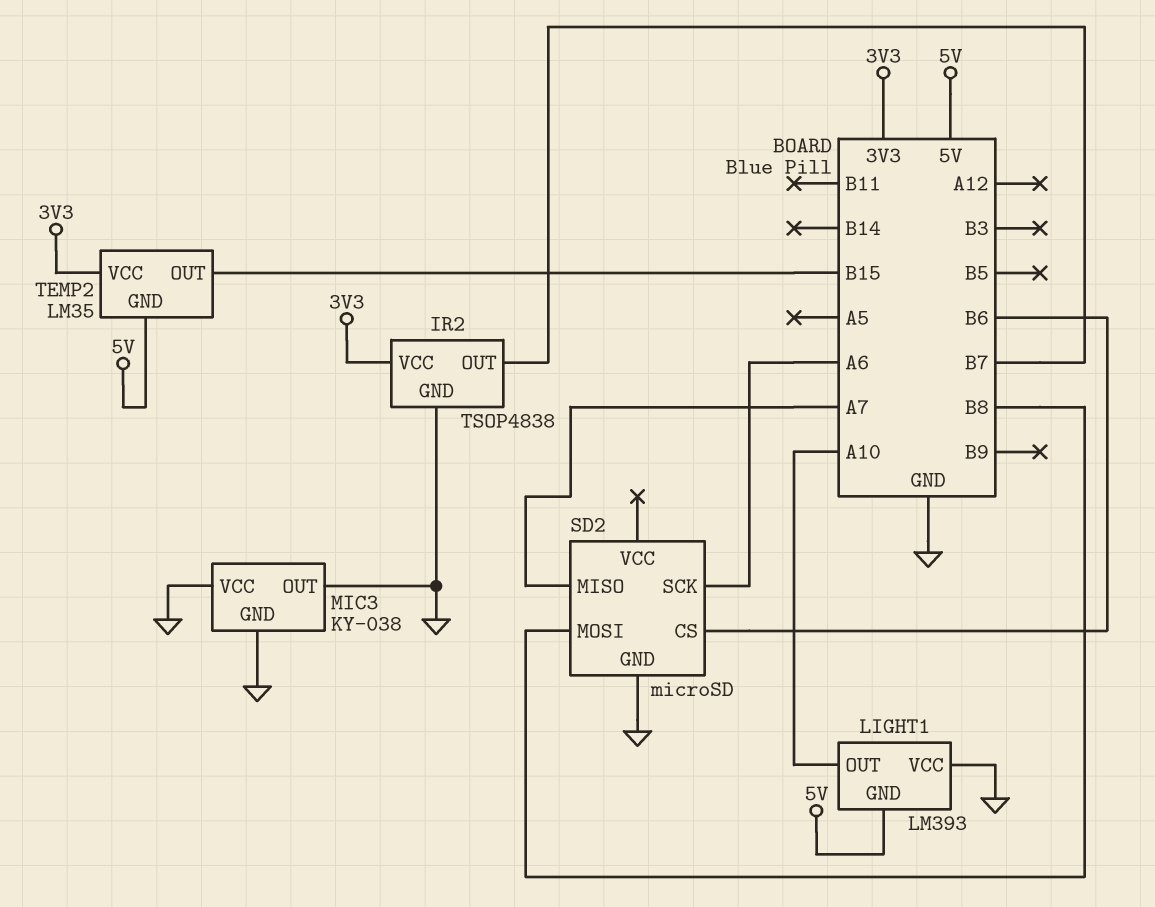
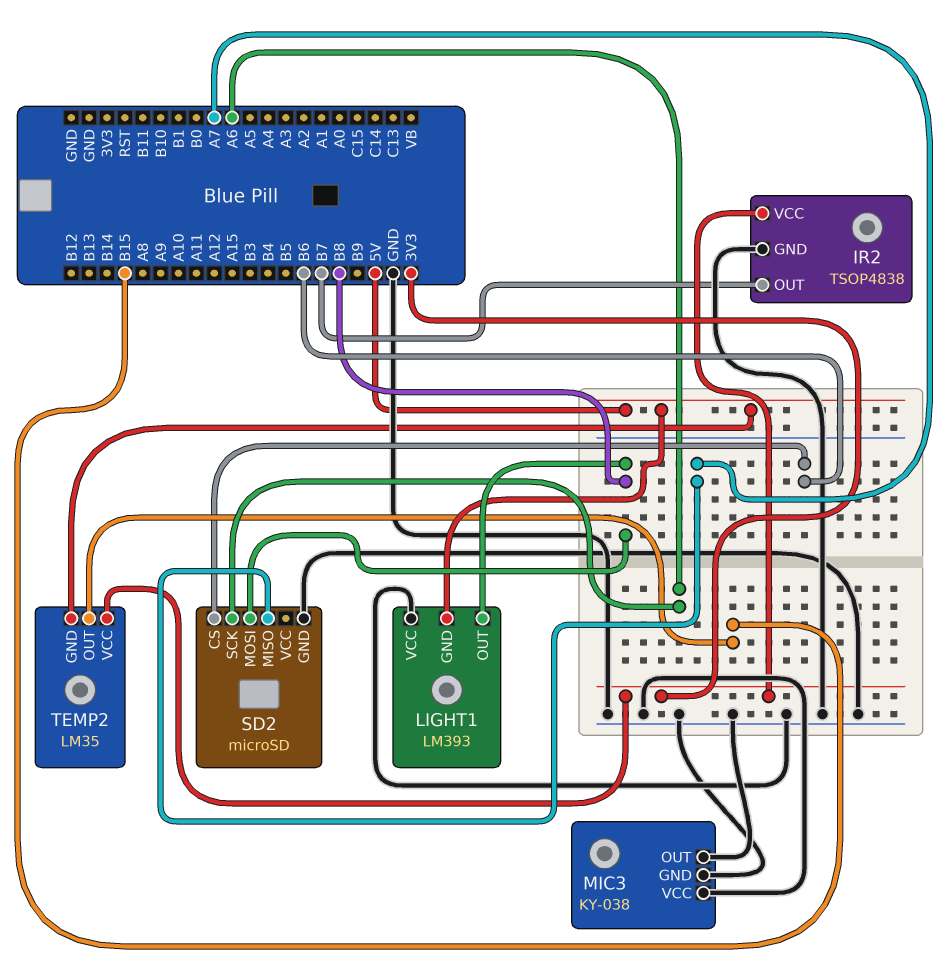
LIGHT1 pin OUT: A10 -> B8

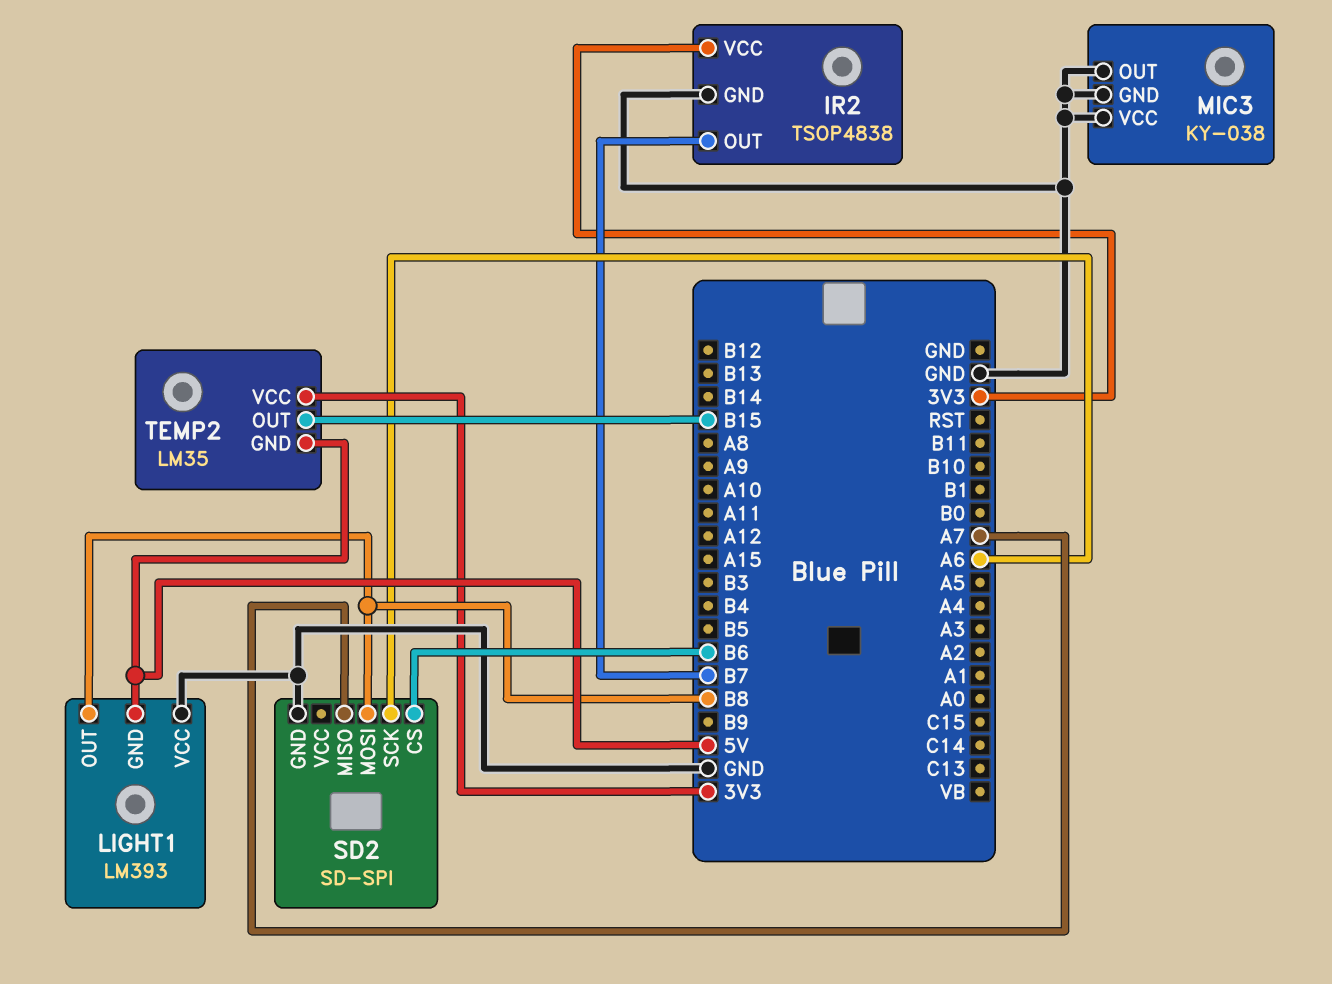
SD2: microSD -> SD-SPI

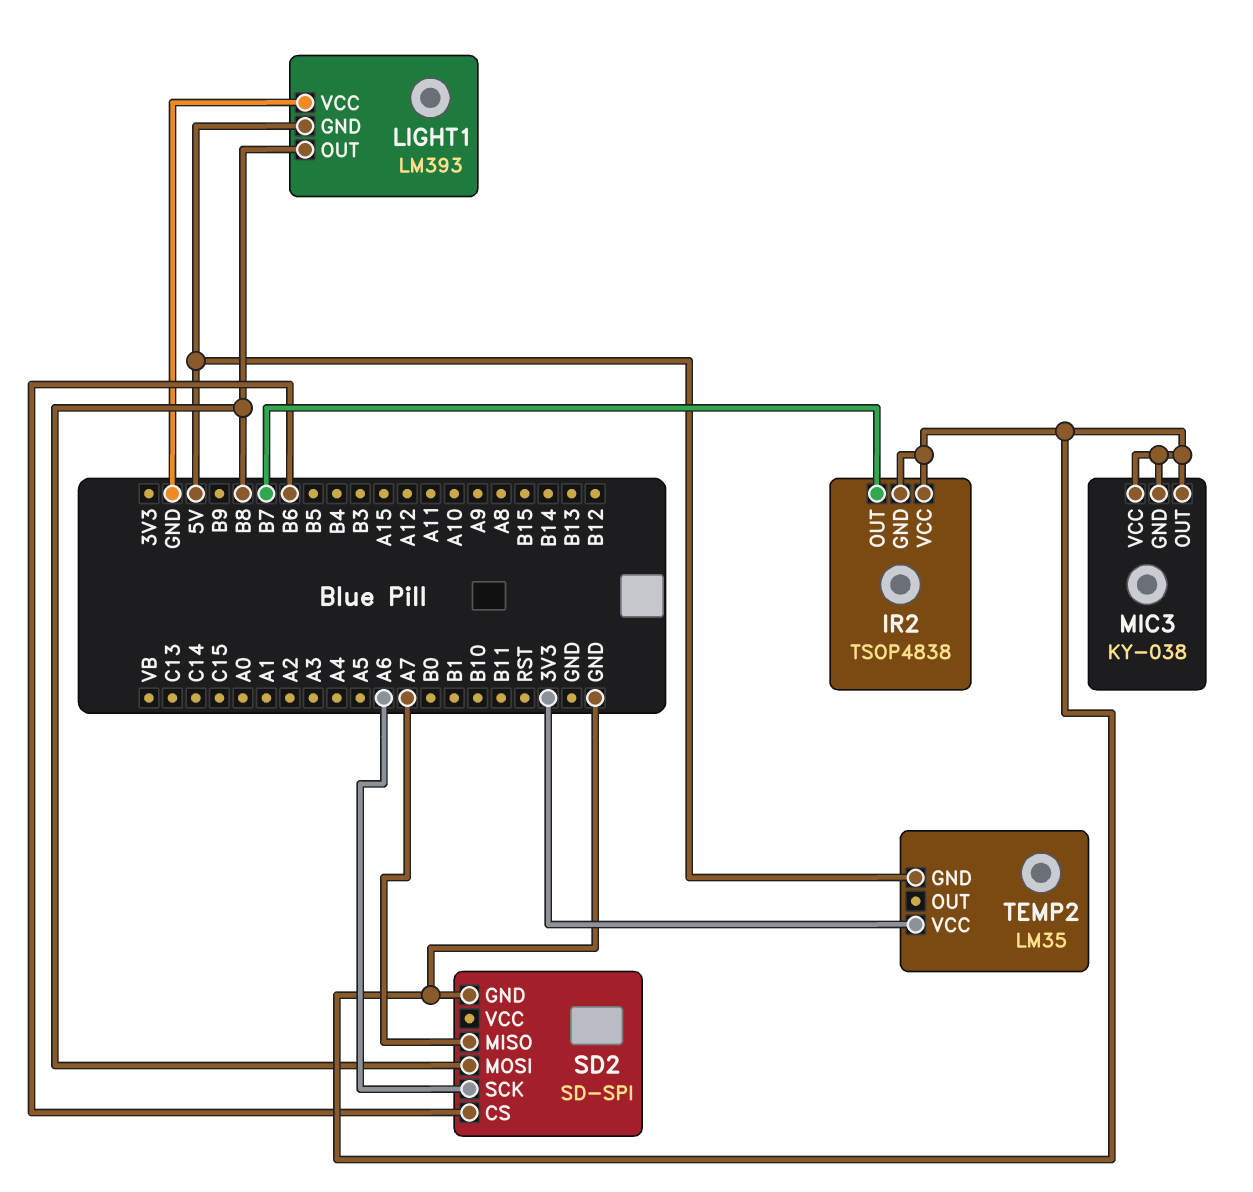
IR2 pin VCC: 3V3 -> GND
TEMP2 pin OUT: B15 -> none

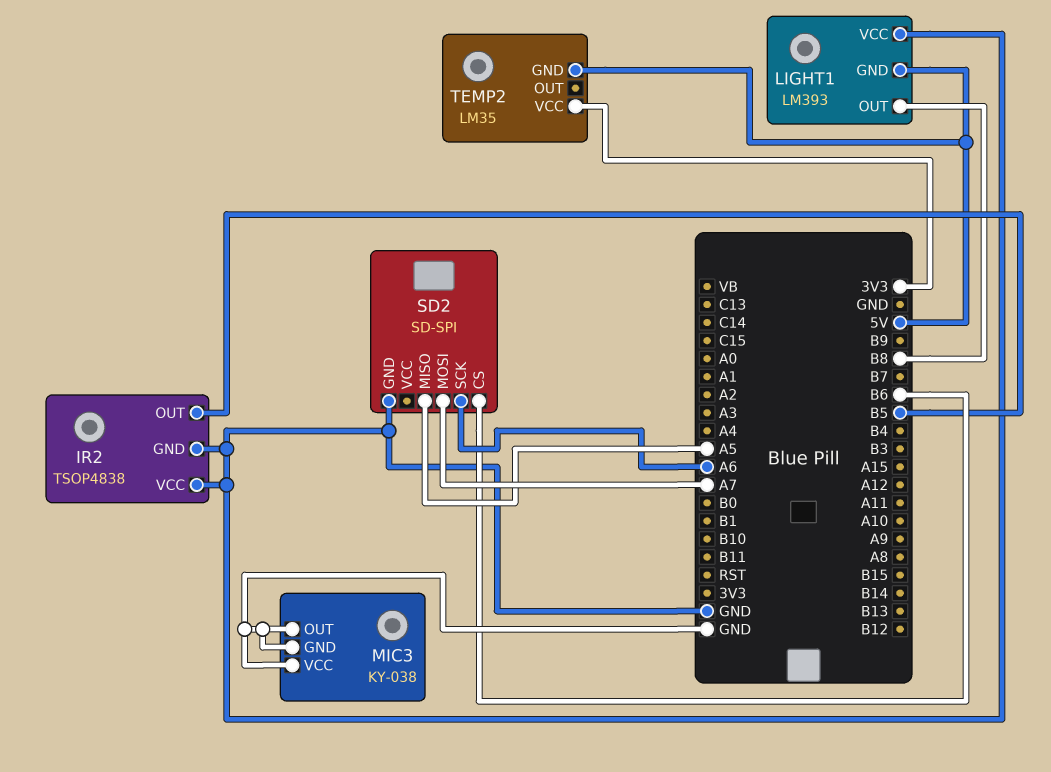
IR2 pin OUT: B7 -> B5
SD2 pin MISO: A7 -> A5
SD2 pin MOSI: B8 -> A7

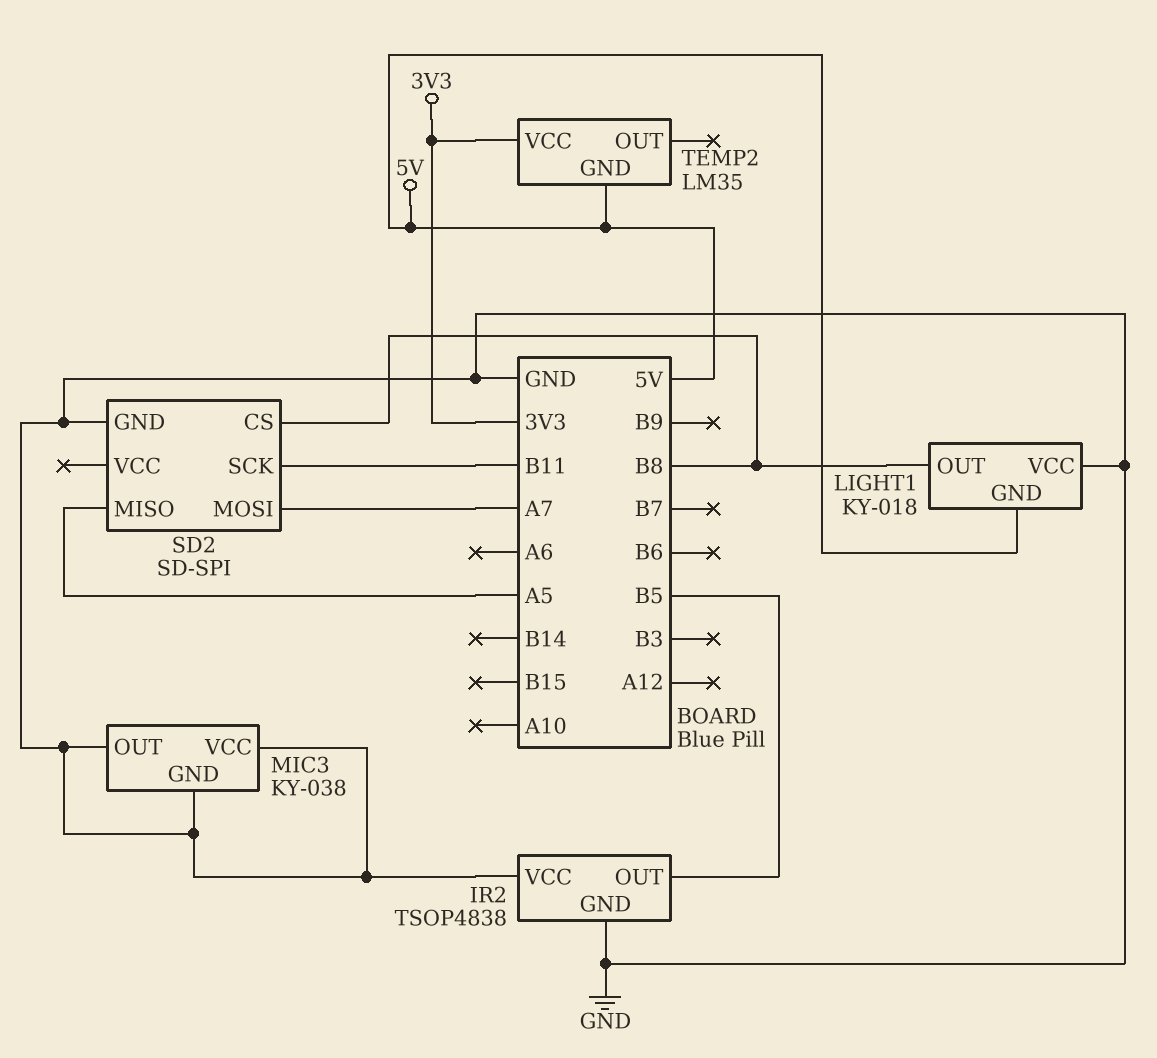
LIGHT1: LM393 -> KY-018
SD2 pin CS: B6 -> B8
SD2 pin SCK: A6 -> B11

